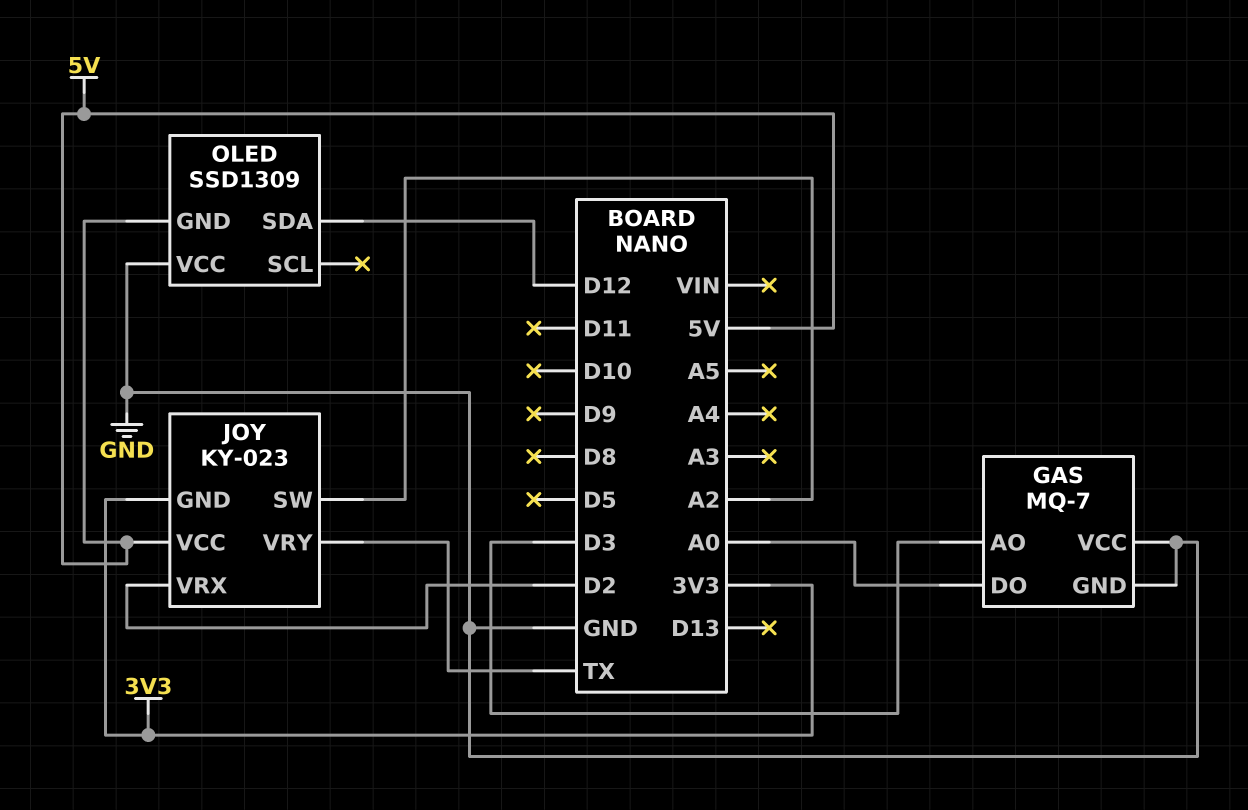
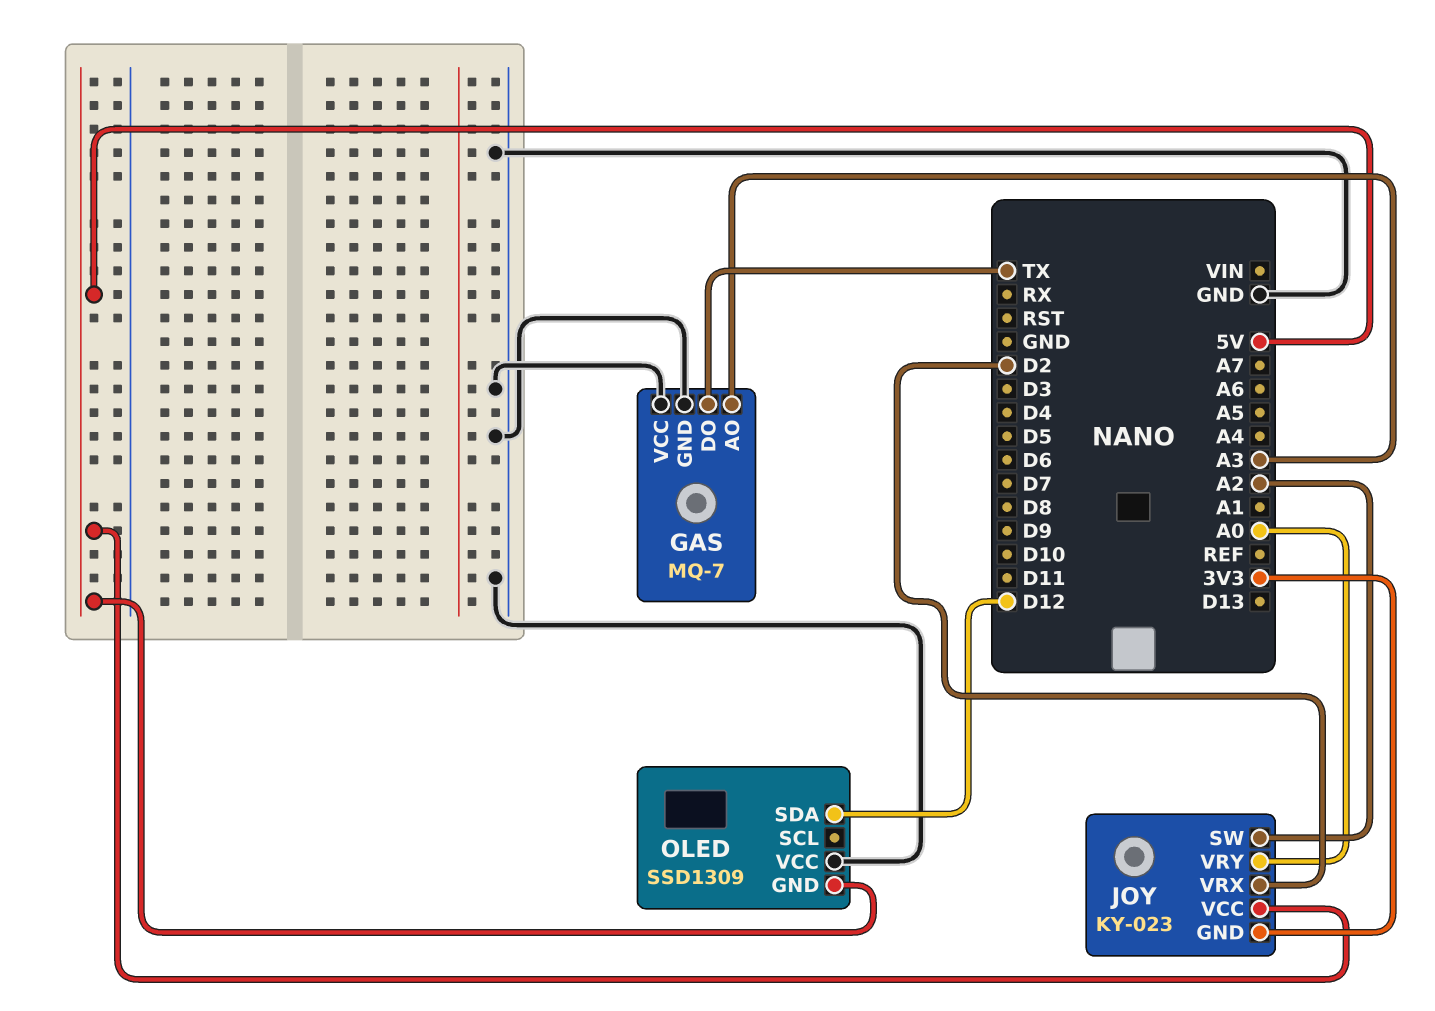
GAS pin AO: D3 -> A3
GAS pin DO: A0 -> TX
JOY pin VRY: TX -> A0

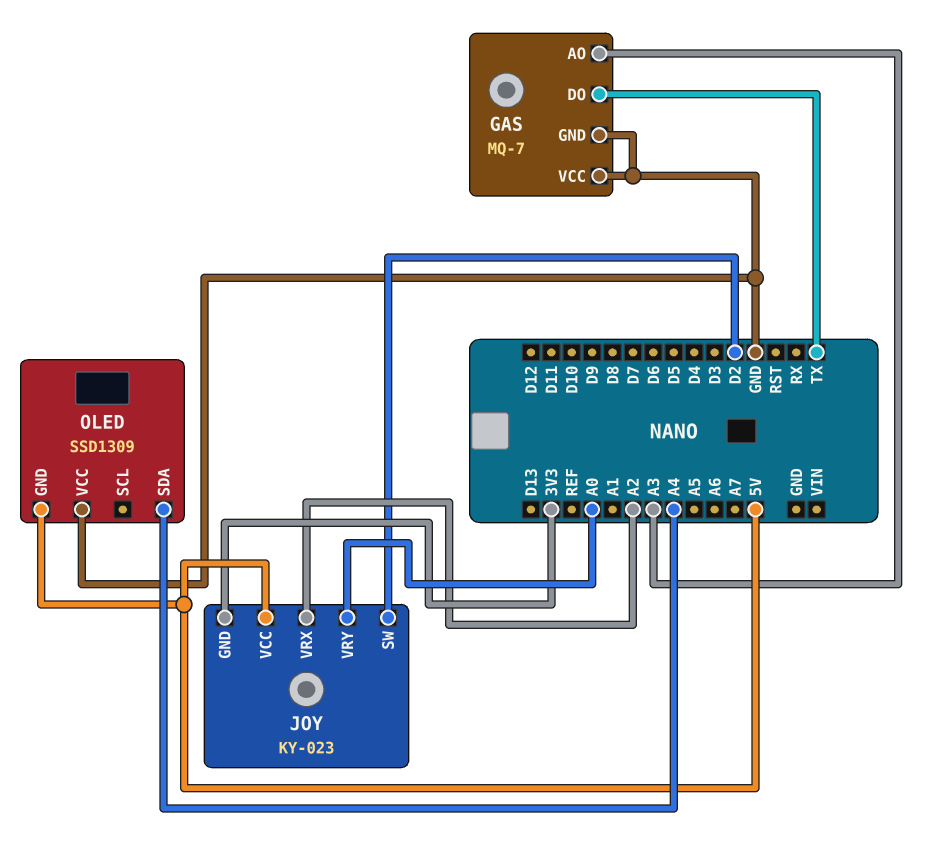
JOY pin SW: A2 -> D2
JOY pin VRX: D2 -> A2
OLED pin SDA: D12 -> A4

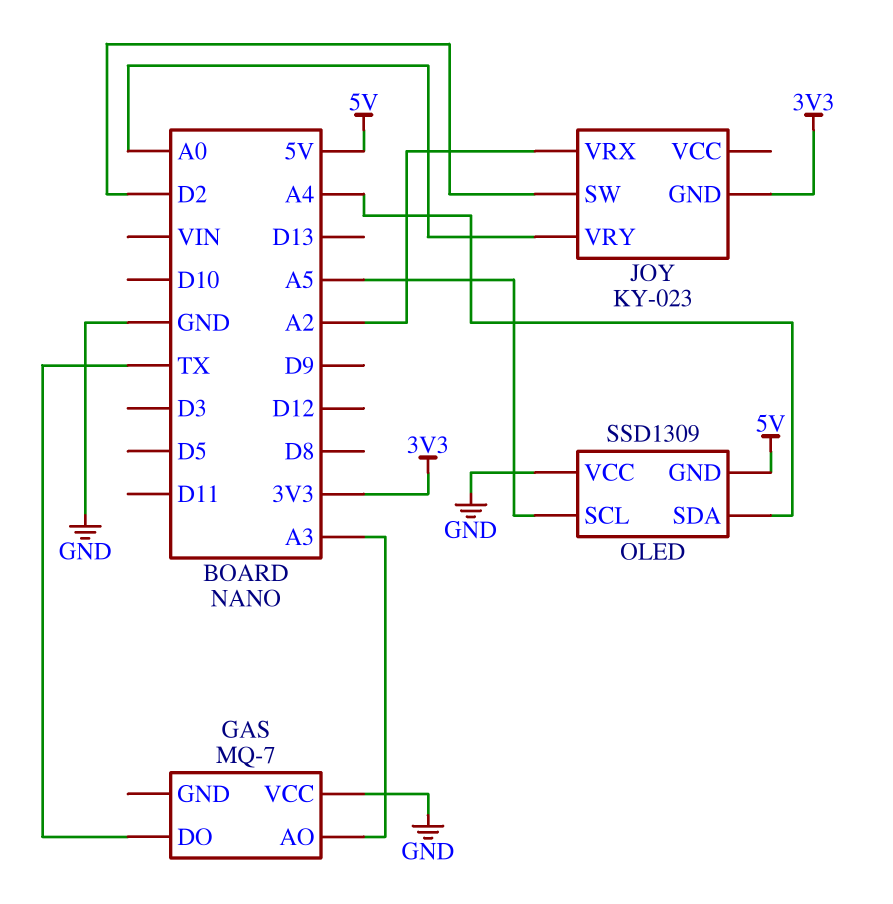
GAS pin GND: GND -> none
JOY pin VCC: 5V -> none
OLED pin SCL: none -> A5

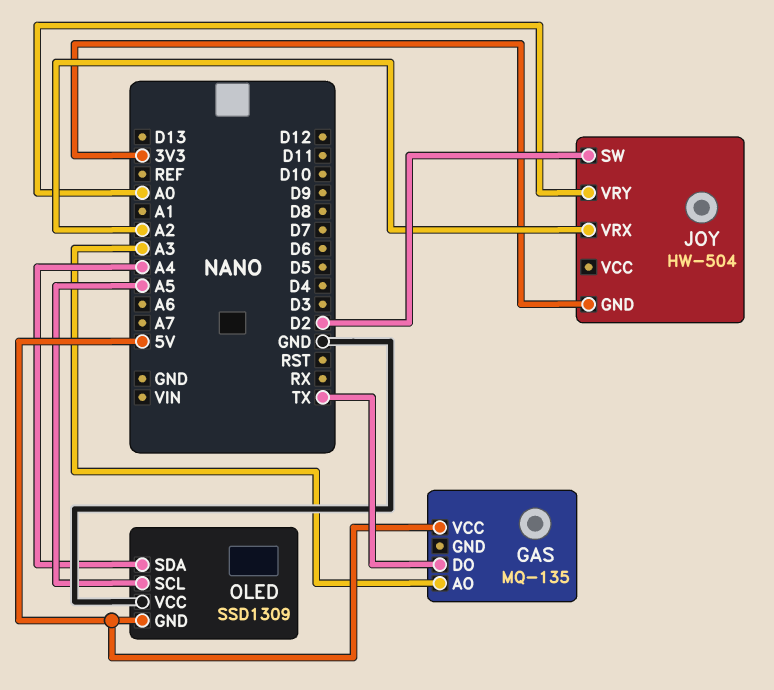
GAS: MQ-7 -> MQ-135
GAS pin VCC: GND -> 5V
JOY: KY-023 -> HW-504

